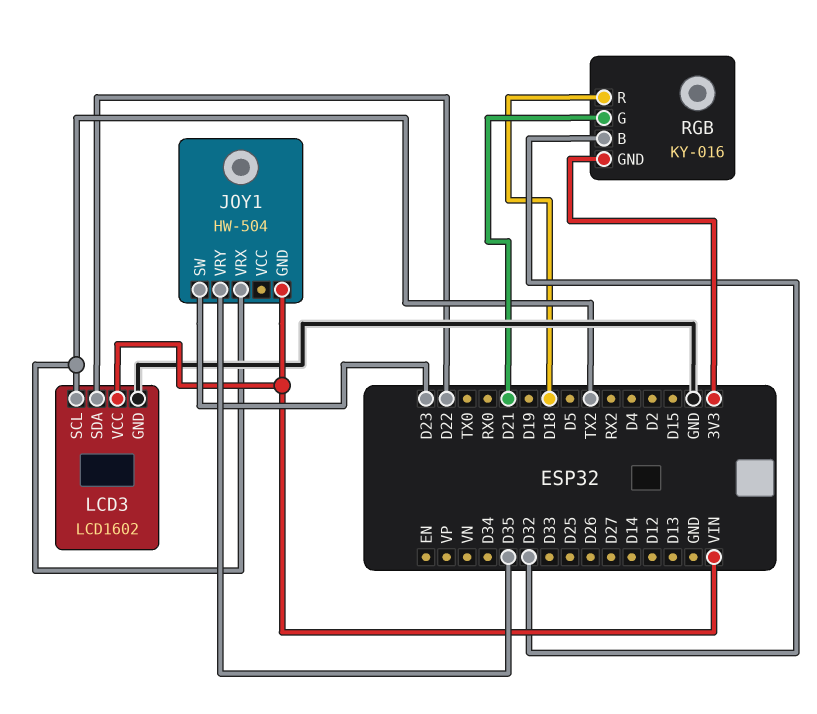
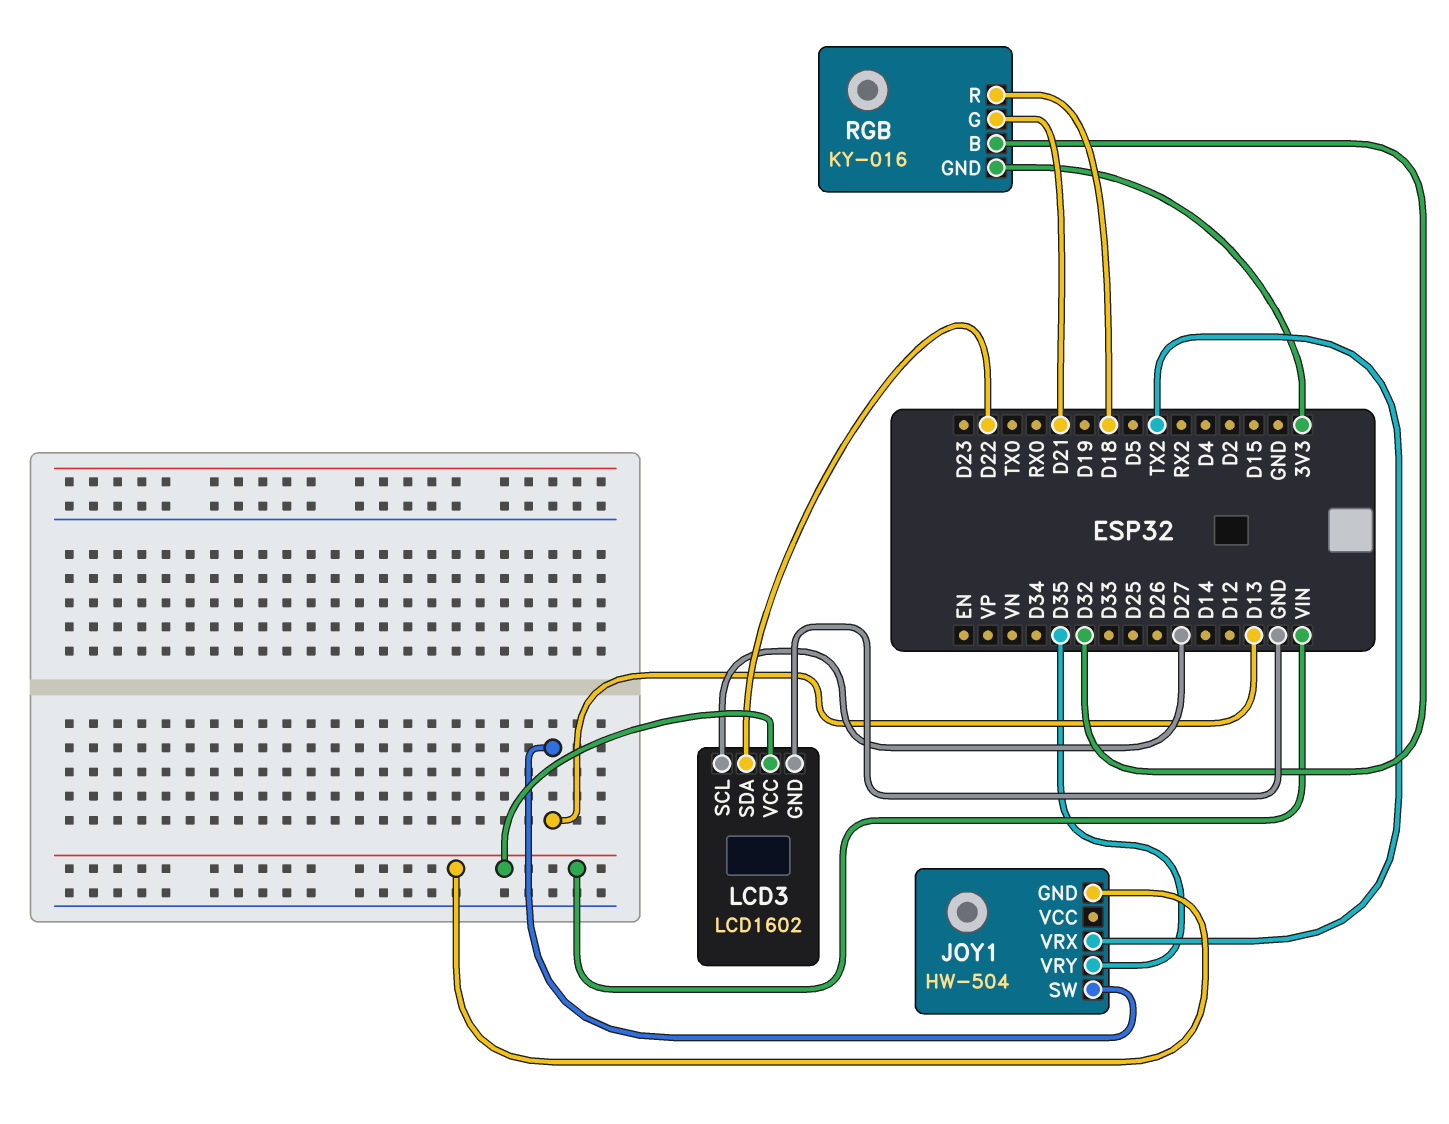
JOY1 pin SW: D23 -> D13
LCD3 pin SCL: TX2 -> D27

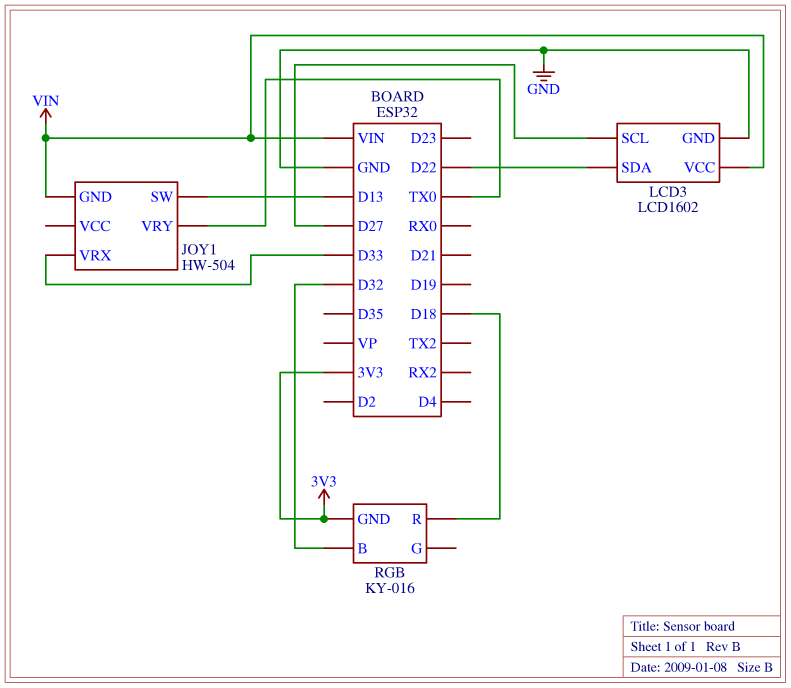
JOY1 pin VRX: TX2 -> D33
JOY1 pin VRY: D35 -> TX0
RGB pin G: D21 -> none

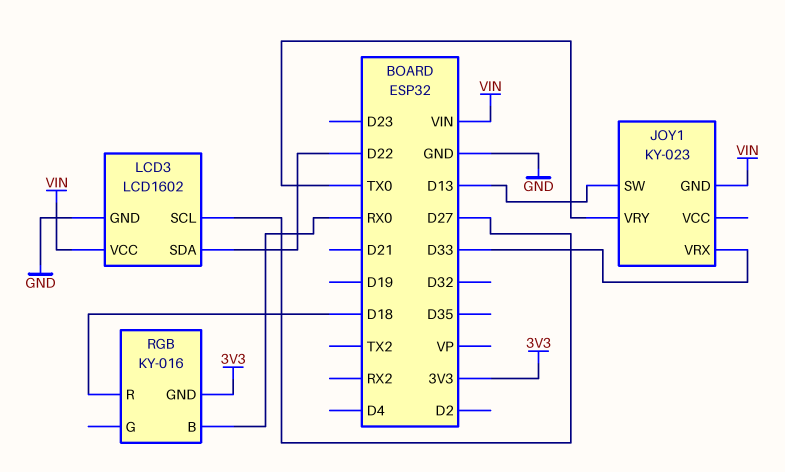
JOY1: HW-504 -> KY-023
RGB pin B: D32 -> RX0

